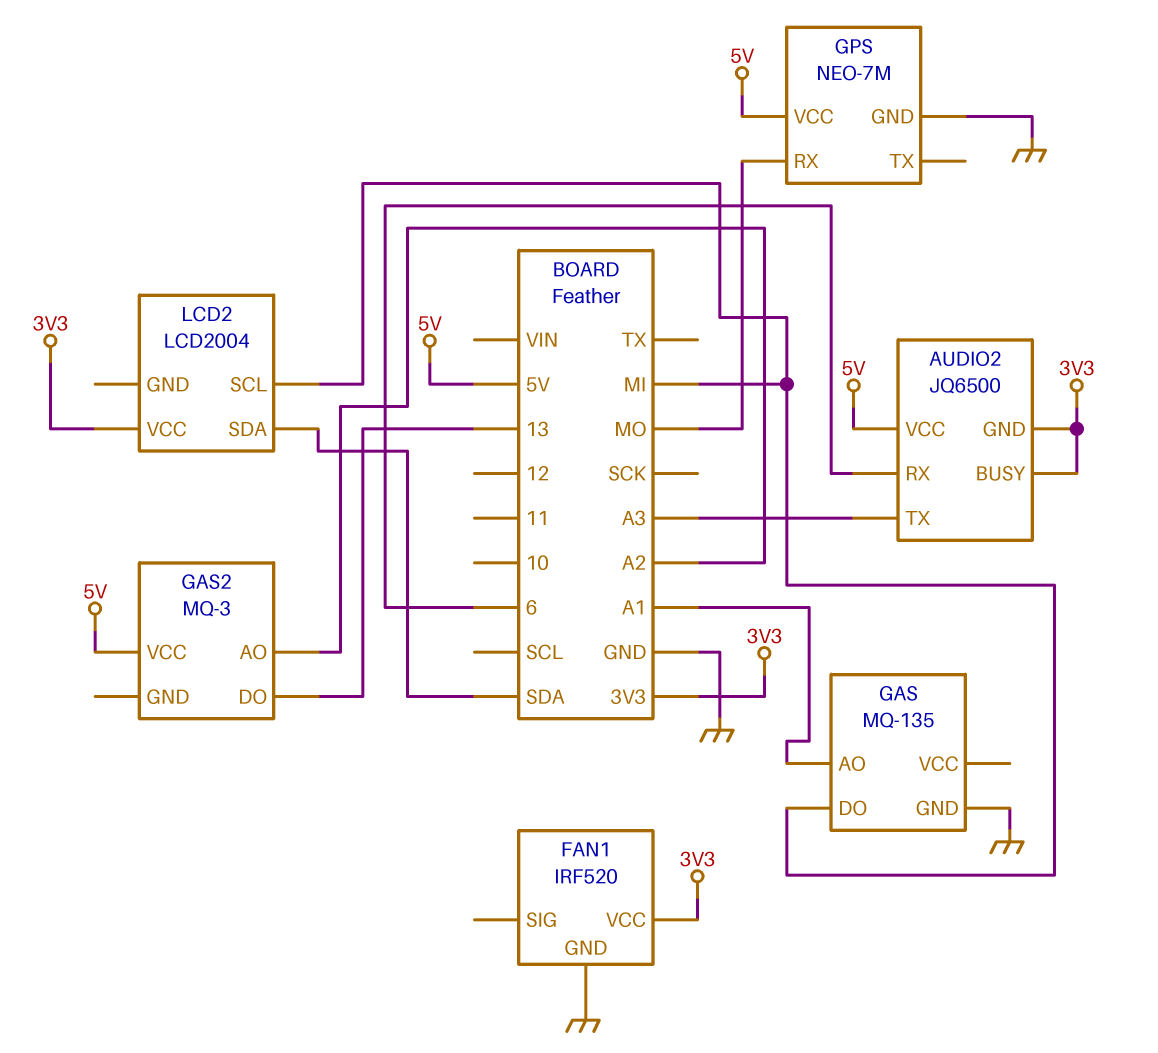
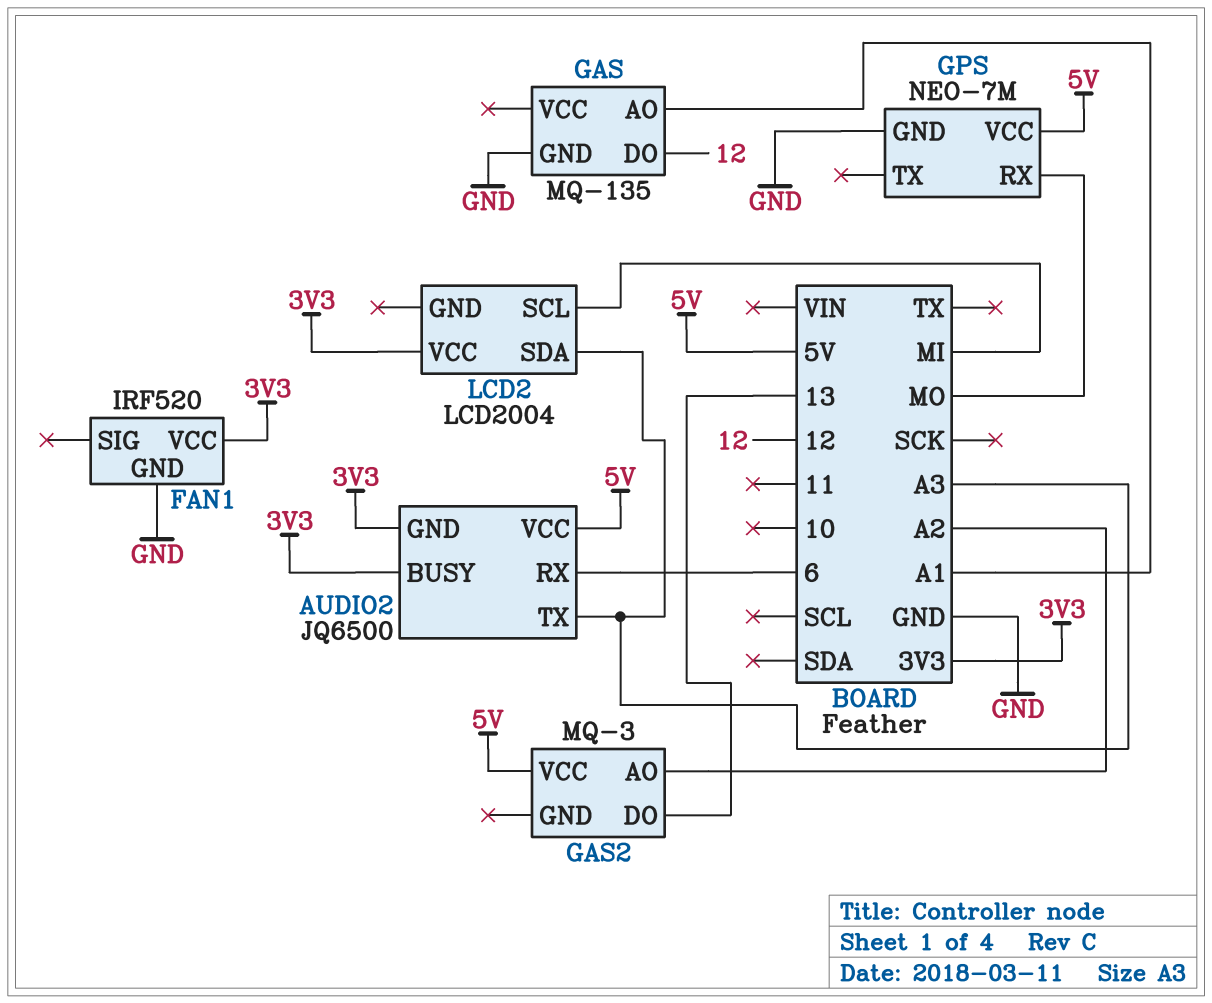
GAS pin DO: MI -> 12
LCD2 pin SDA: SDA -> A3

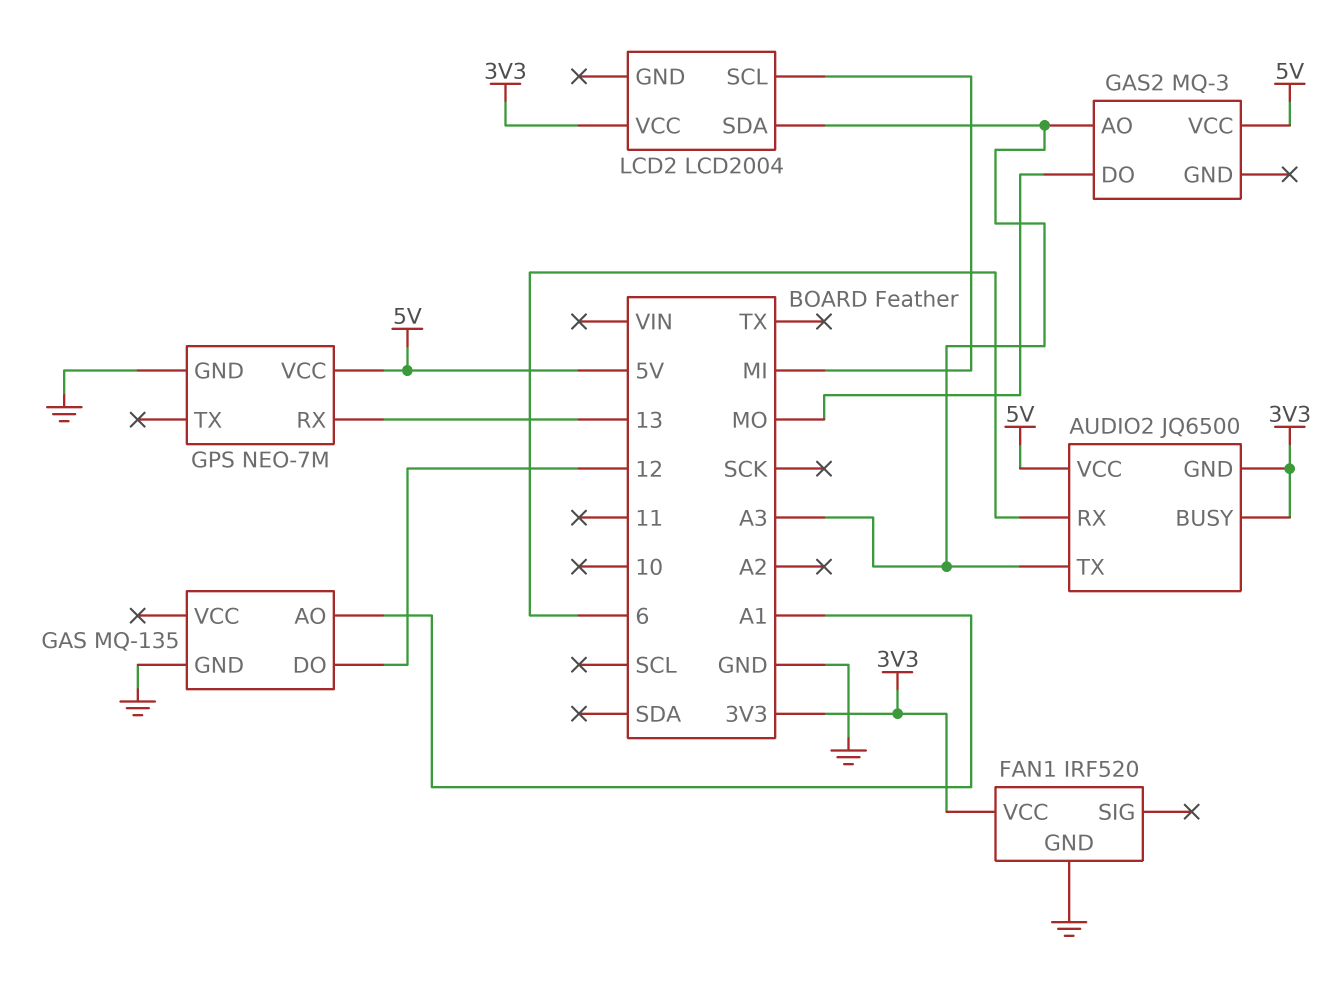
GAS2 pin AO: A2 -> A3
GAS2 pin DO: 13 -> MO
GPS pin RX: MO -> 13

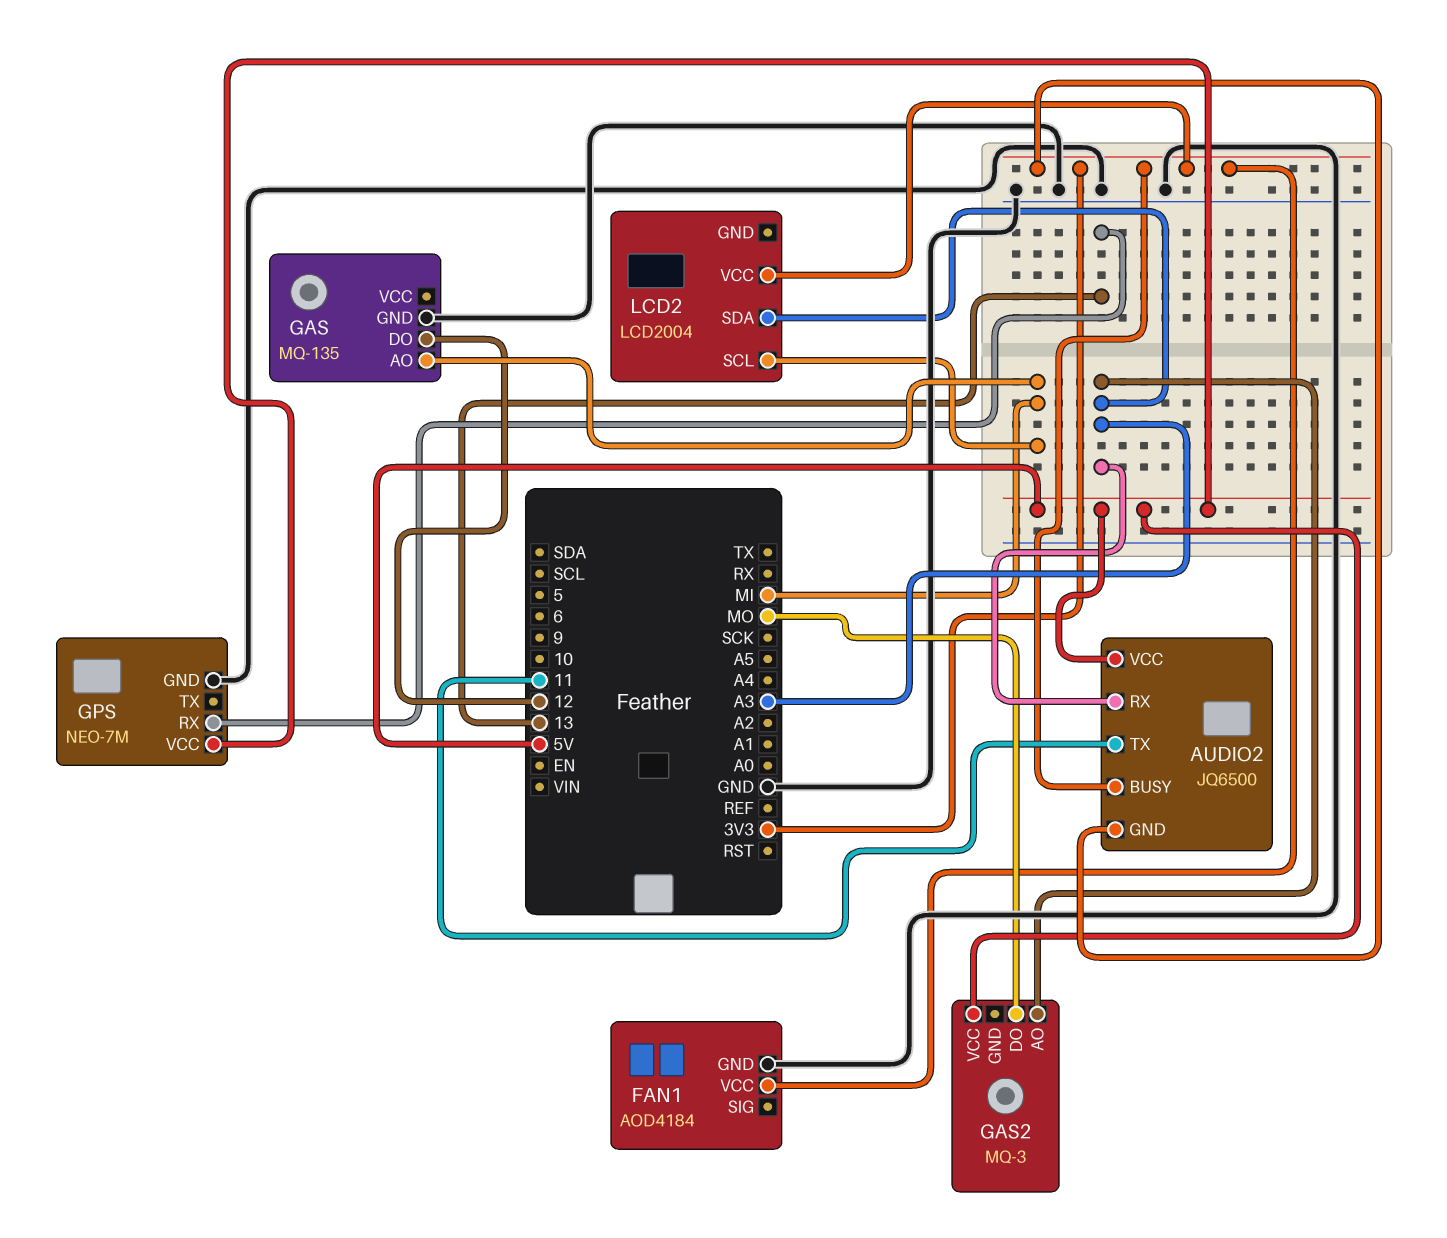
AUDIO2 pin RX: 6 -> A3
AUDIO2 pin TX: A3 -> 11
FAN1: IRF520 -> AOD4184
GAS pin AO: A1 -> MI

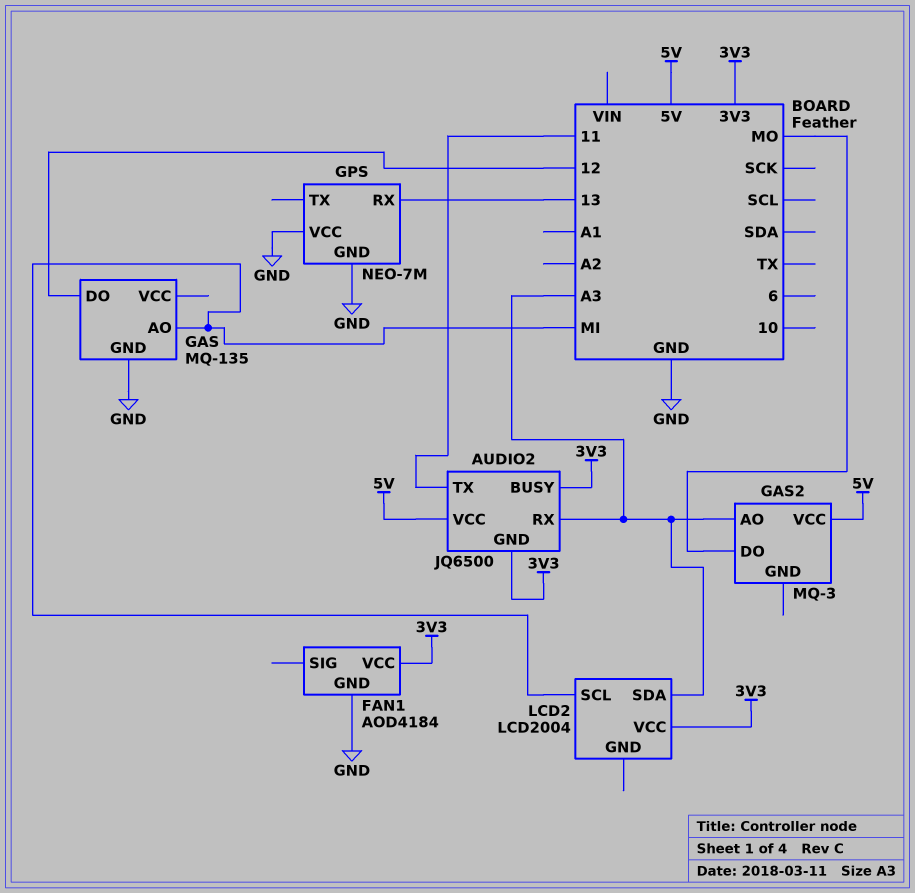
GPS pin VCC: 5V -> GND

